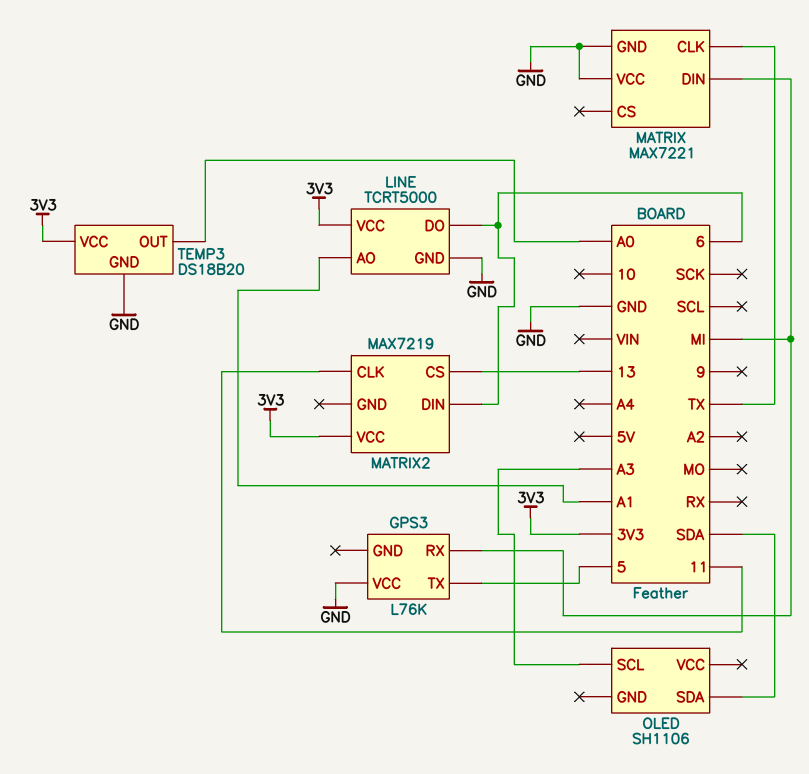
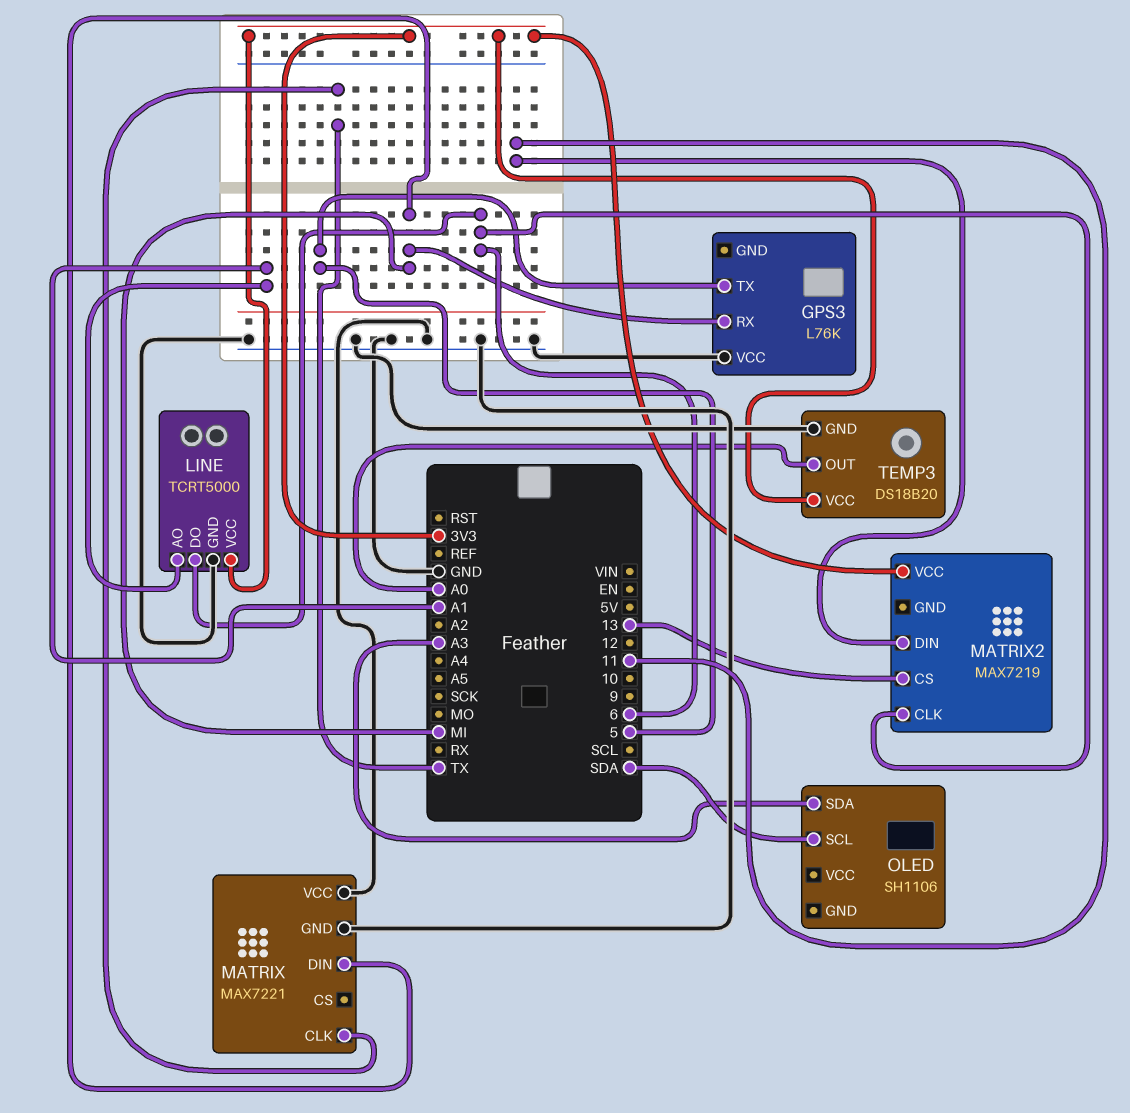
MATRIX2 pin CLK: 11 -> 6
MATRIX2 pin DIN: 6 -> 11
OLED pin SCL: A3 -> SDA
OLED pin SDA: SDA -> A3

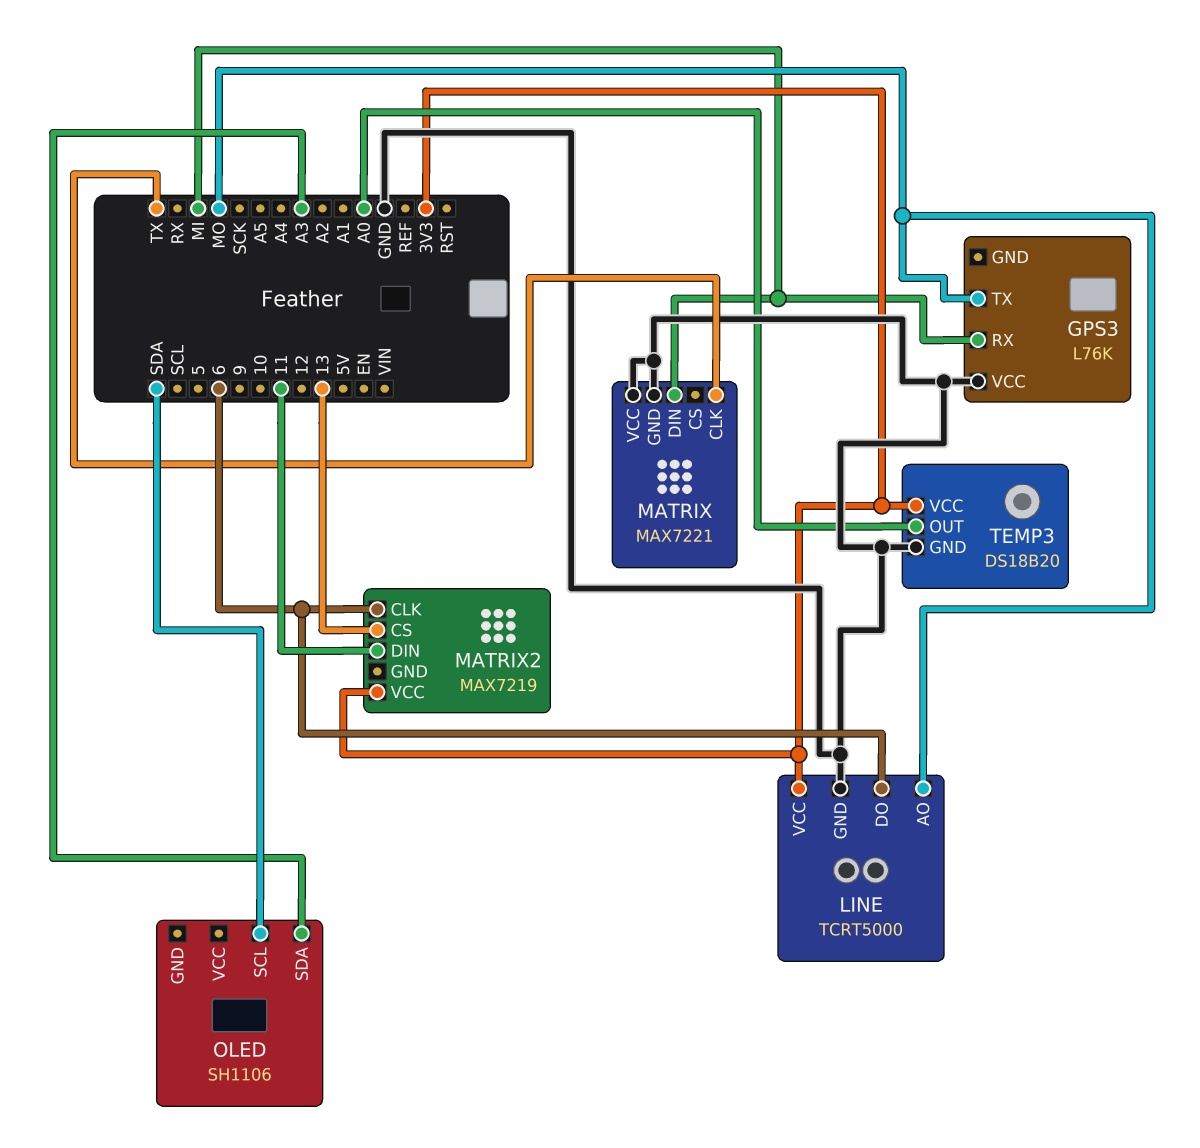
GPS3 pin TX: 5 -> MO
LINE pin AO: A1 -> MO

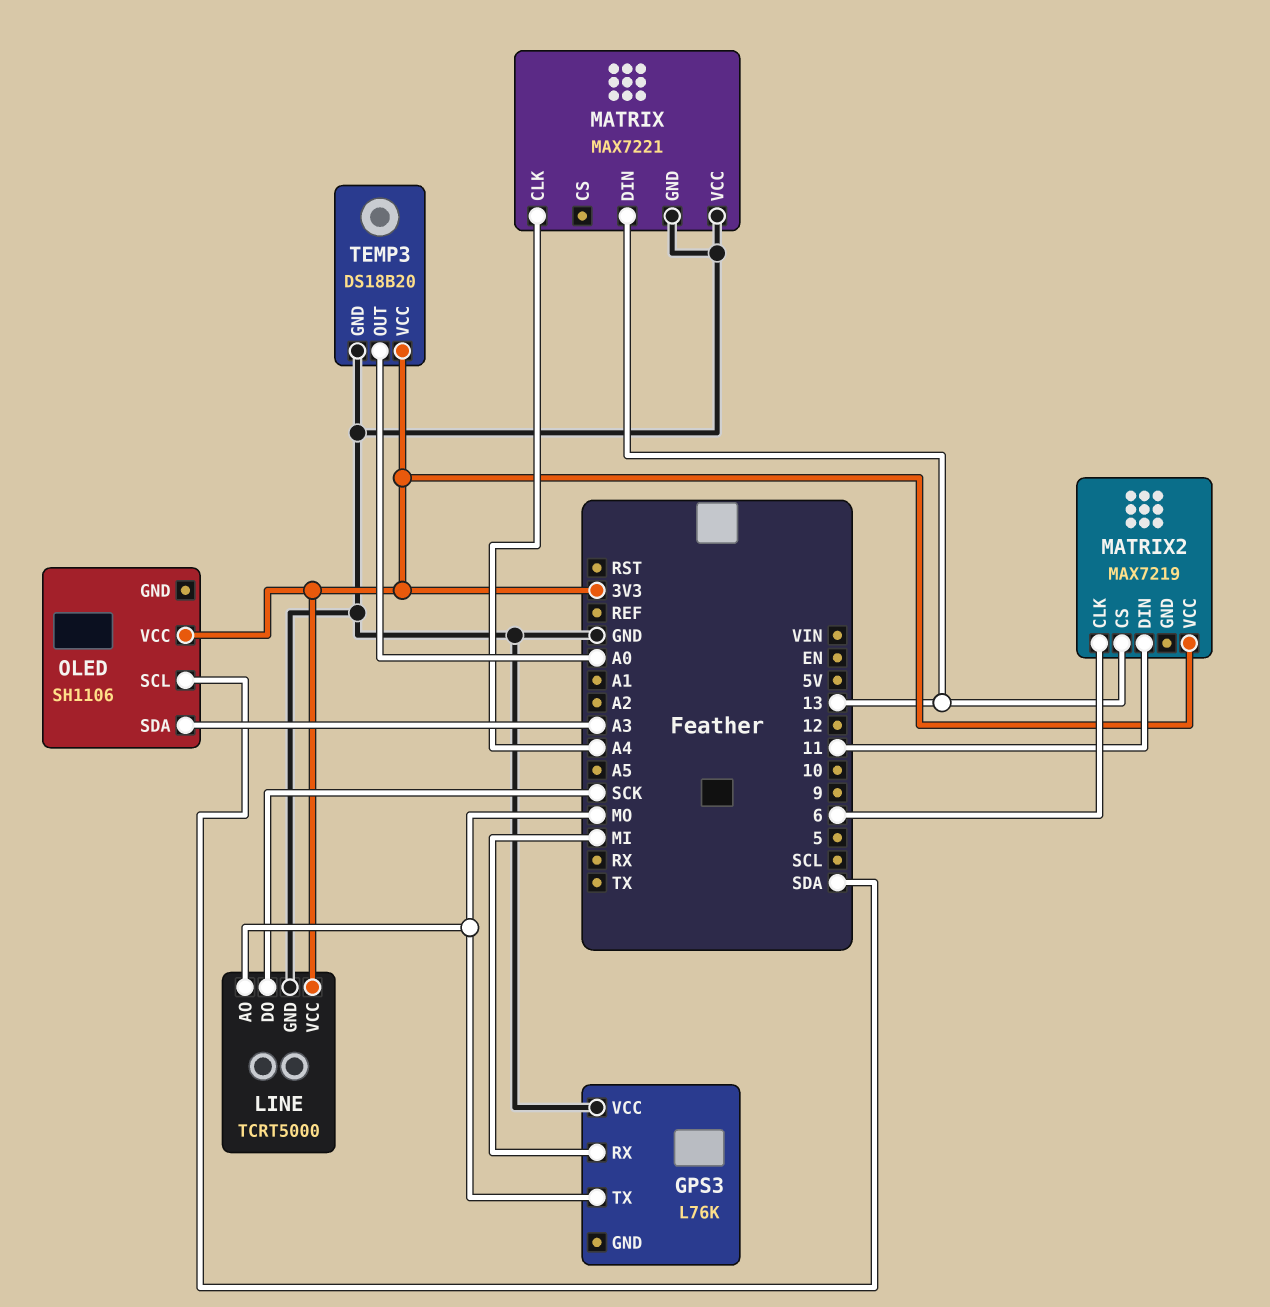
LINE pin DO: 6 -> SCK
MATRIX pin CLK: TX -> A4
MATRIX pin DIN: MI -> 13
OLED pin VCC: none -> 3V3

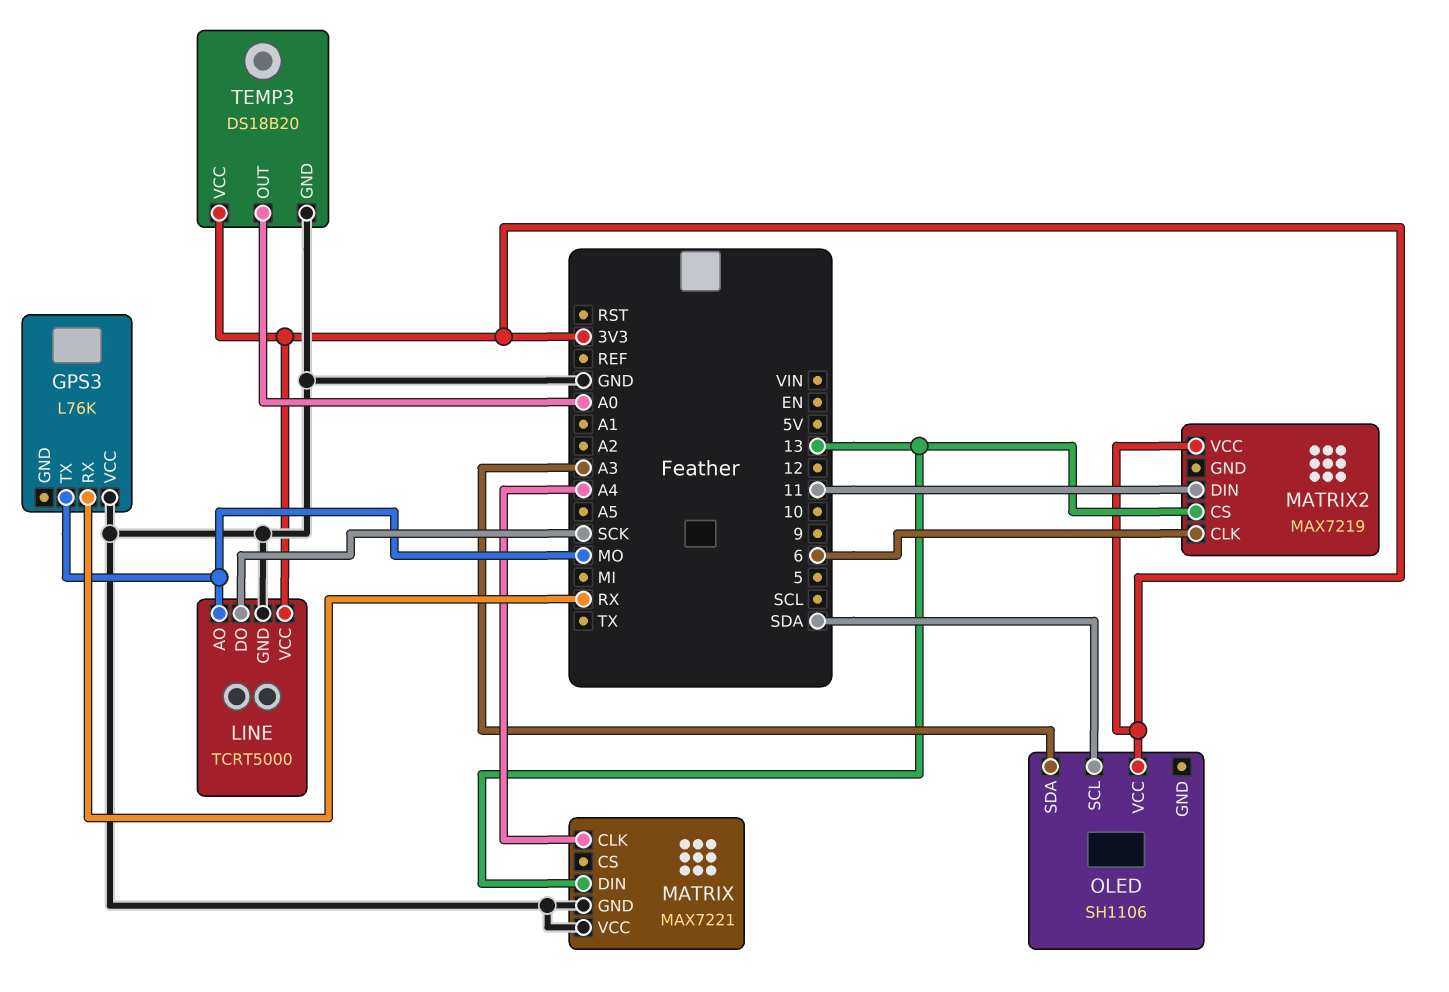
GPS3 pin RX: MI -> RX

